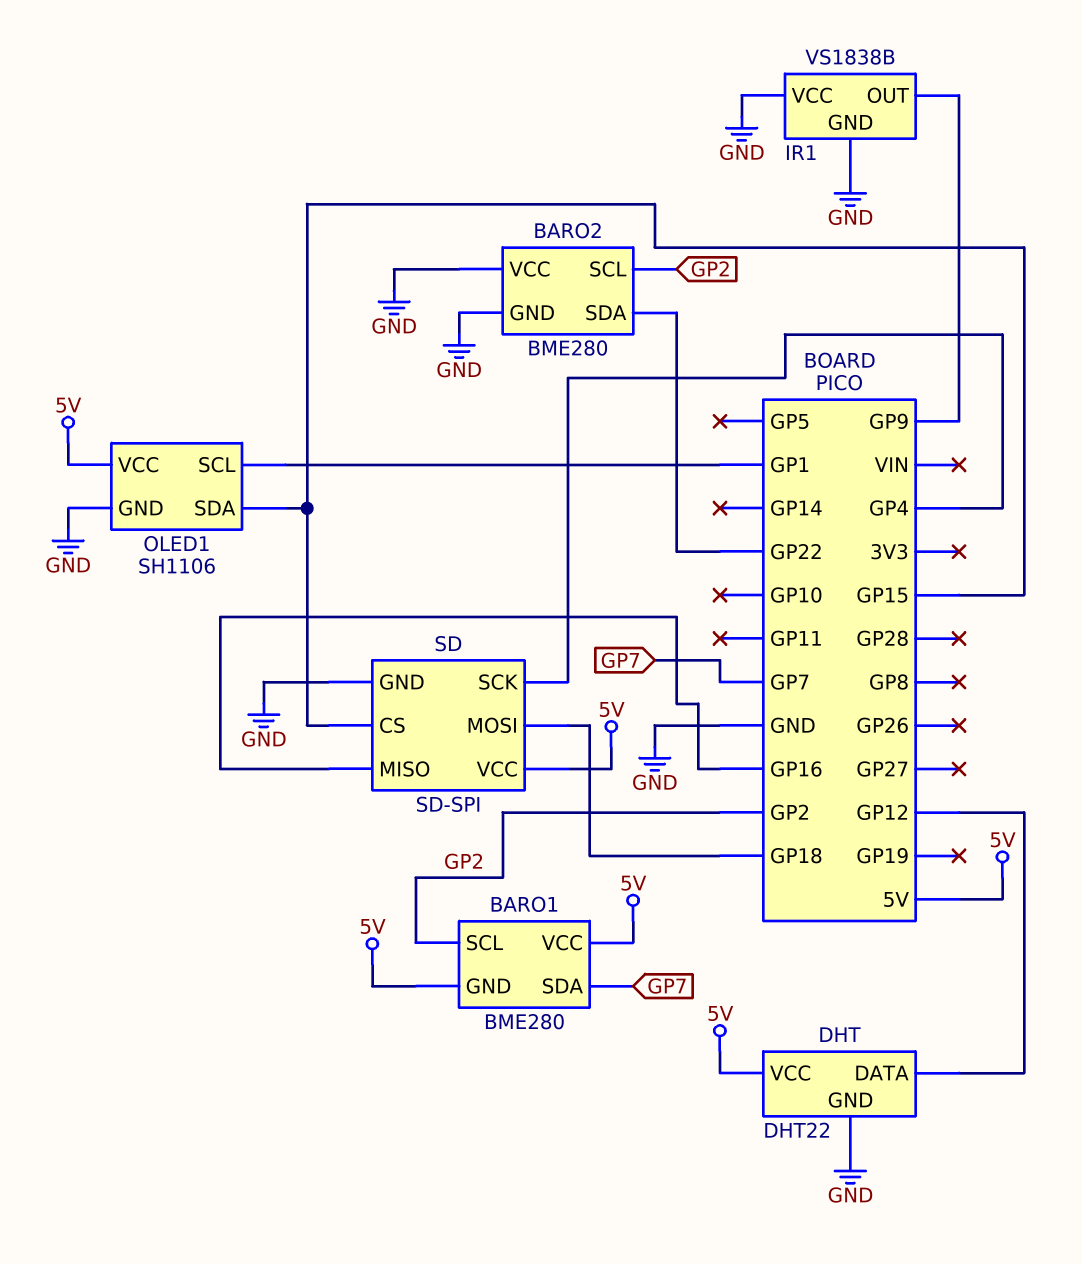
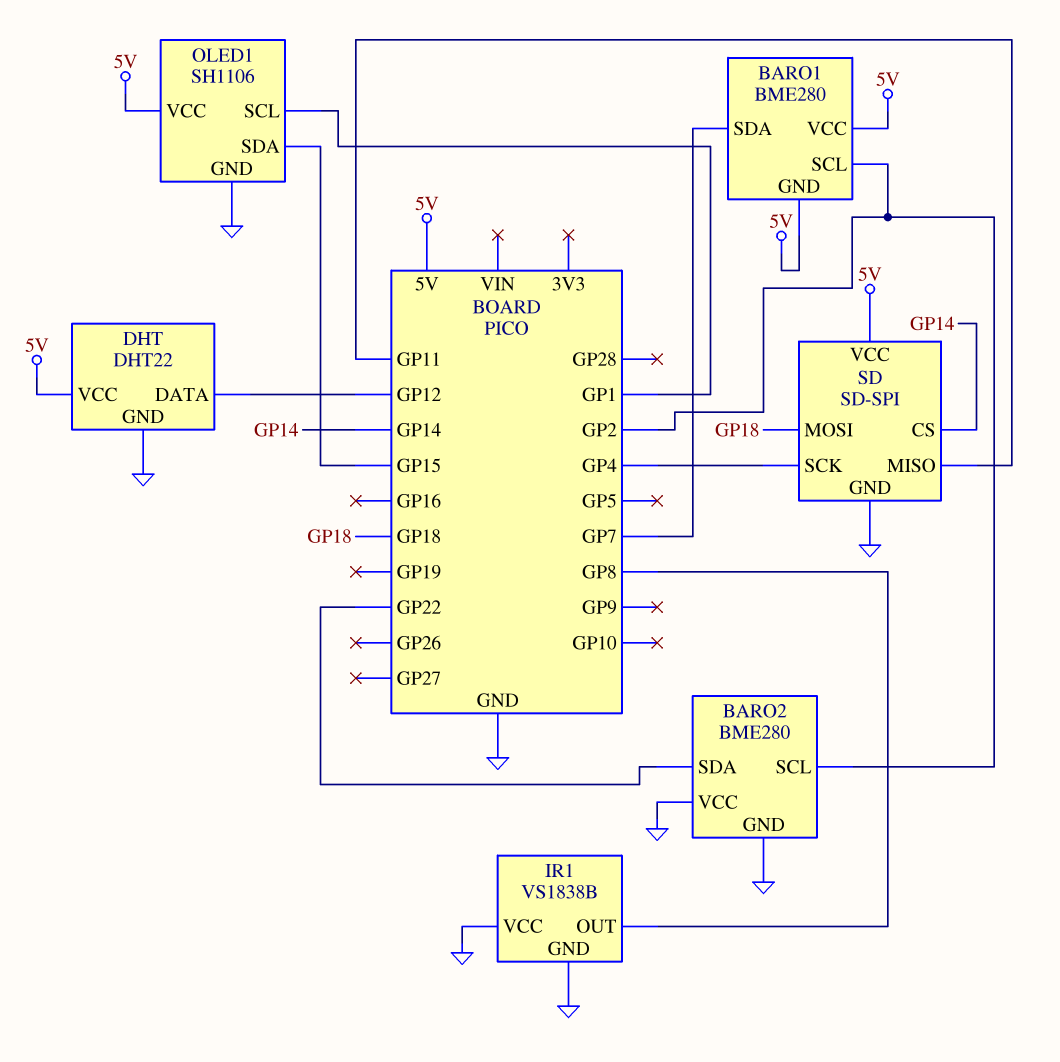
IR1 pin OUT: GP9 -> GP8
SD pin CS: GP15 -> GP14
SD pin MISO: GP16 -> GP11

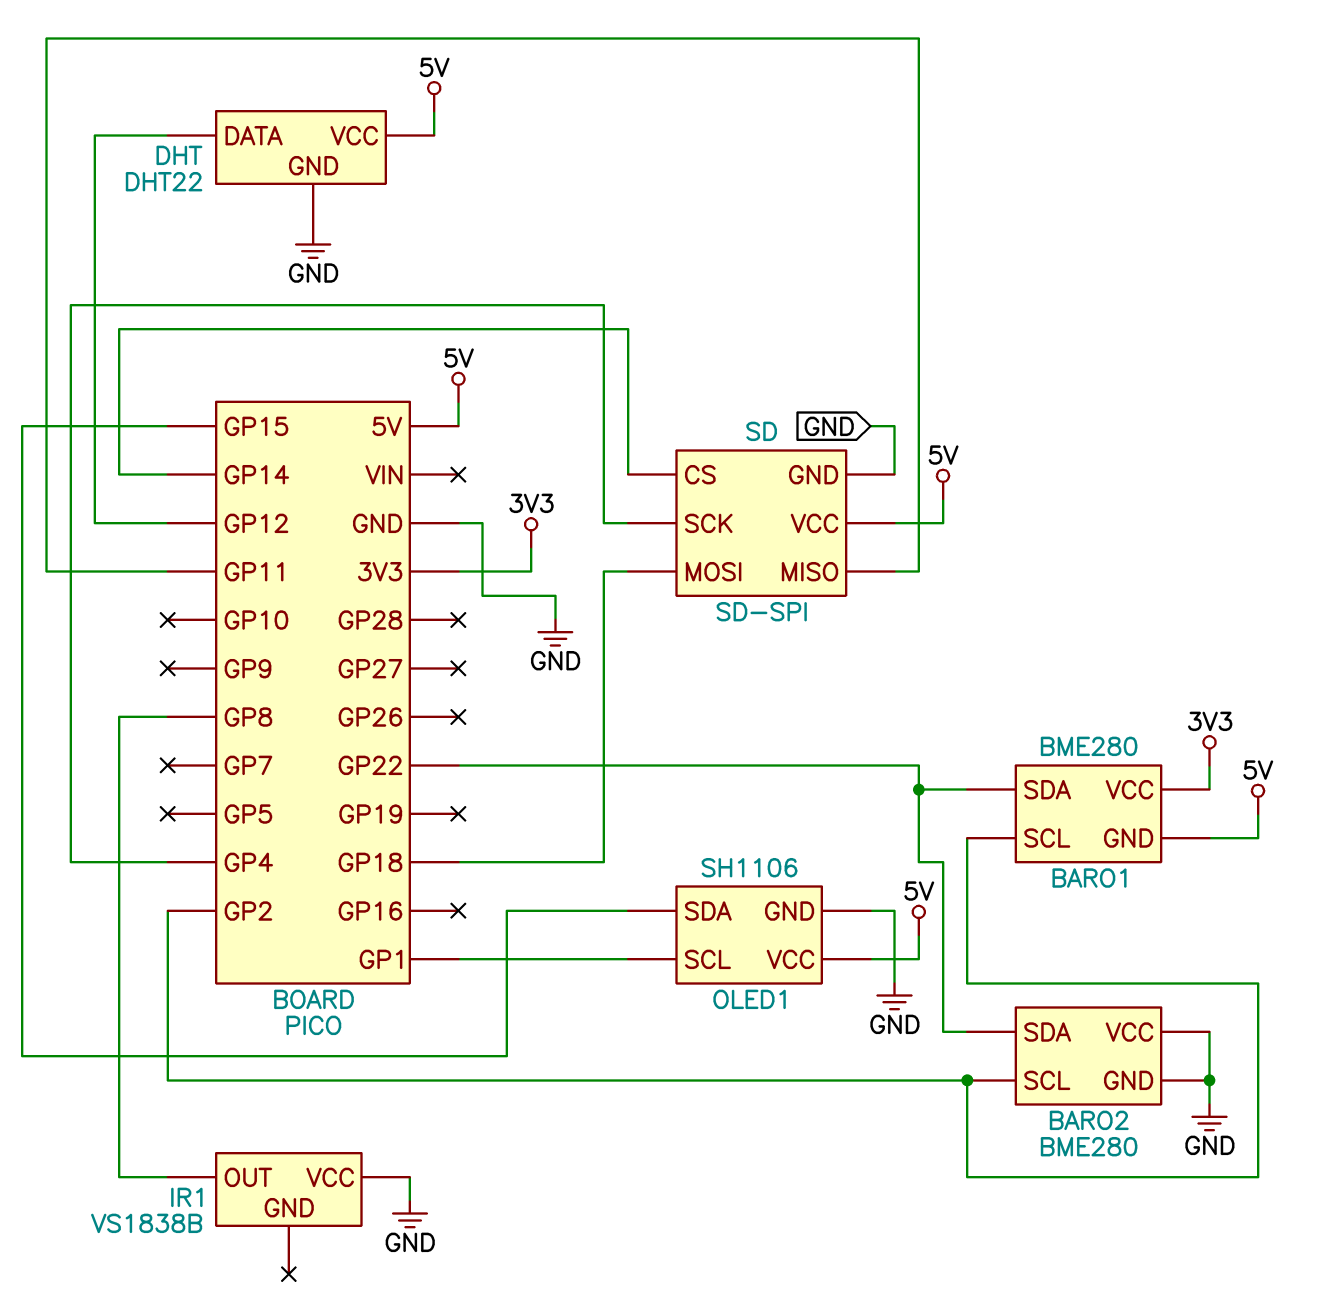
BARO1 pin SDA: GP7 -> GP22
BARO1 pin VCC: 5V -> 3V3
IR1 pin GND: GND -> none

